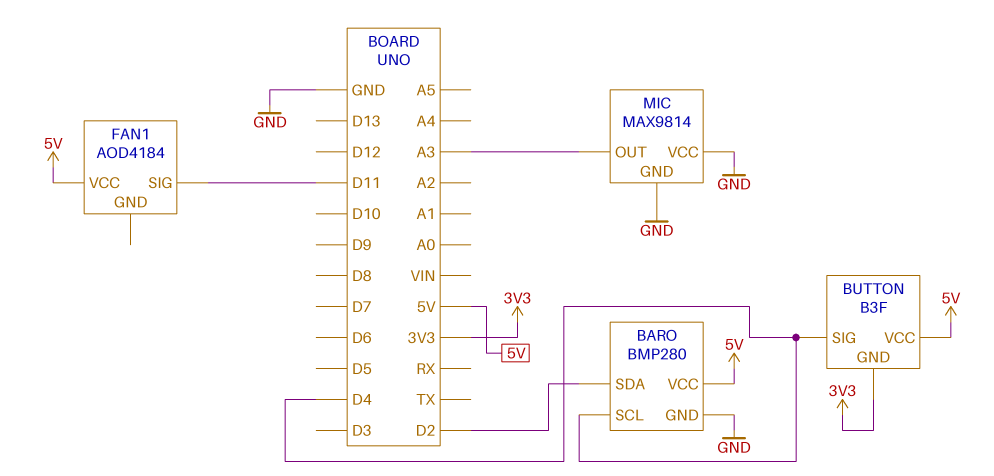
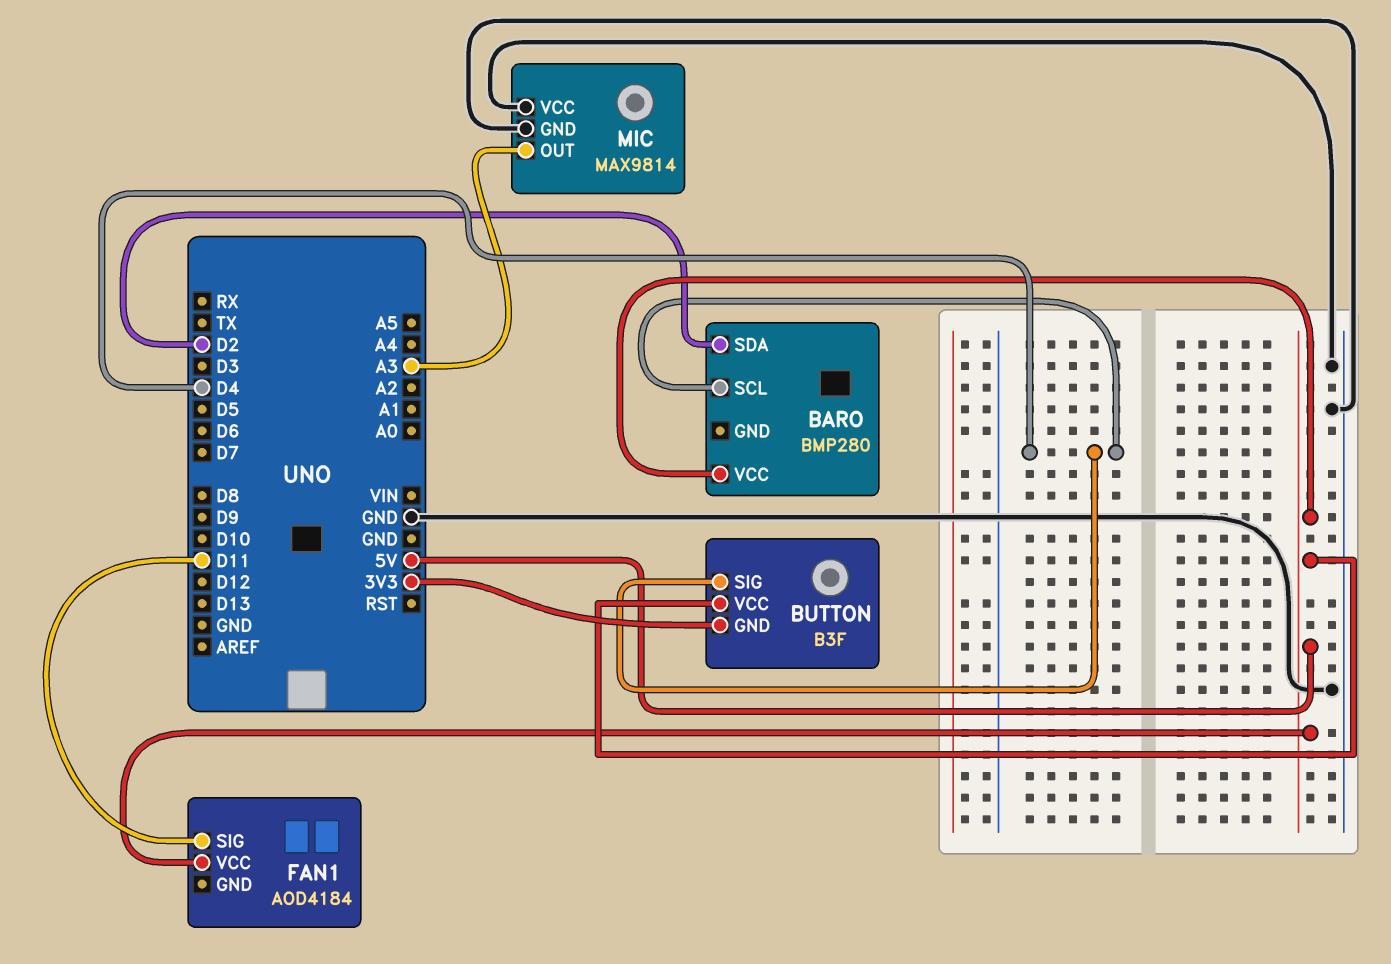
BARO pin GND: GND -> none

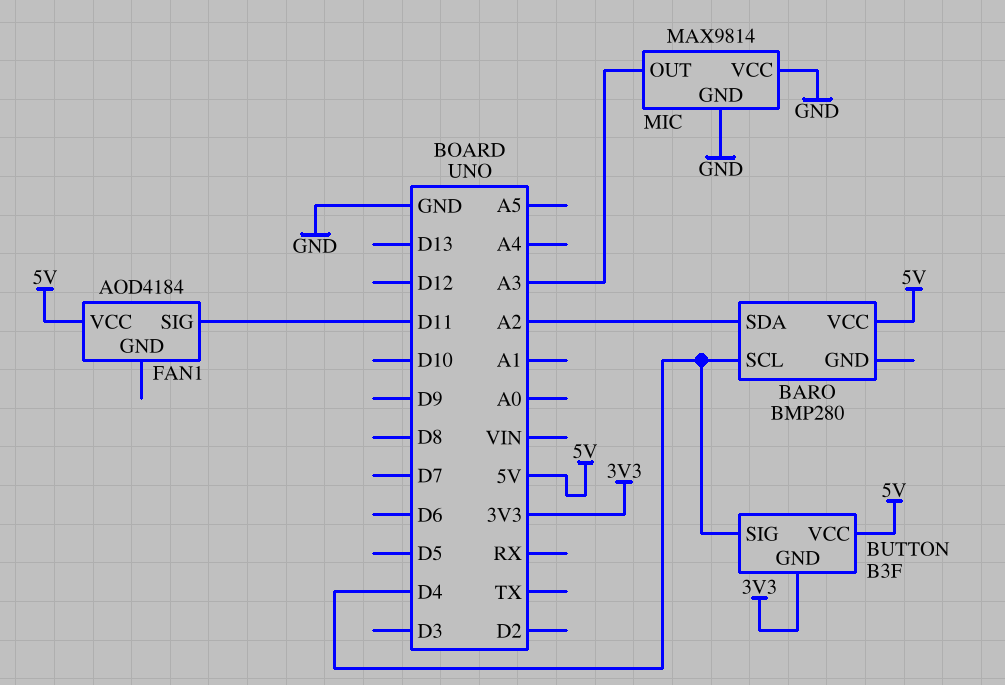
BARO pin SDA: D2 -> A2

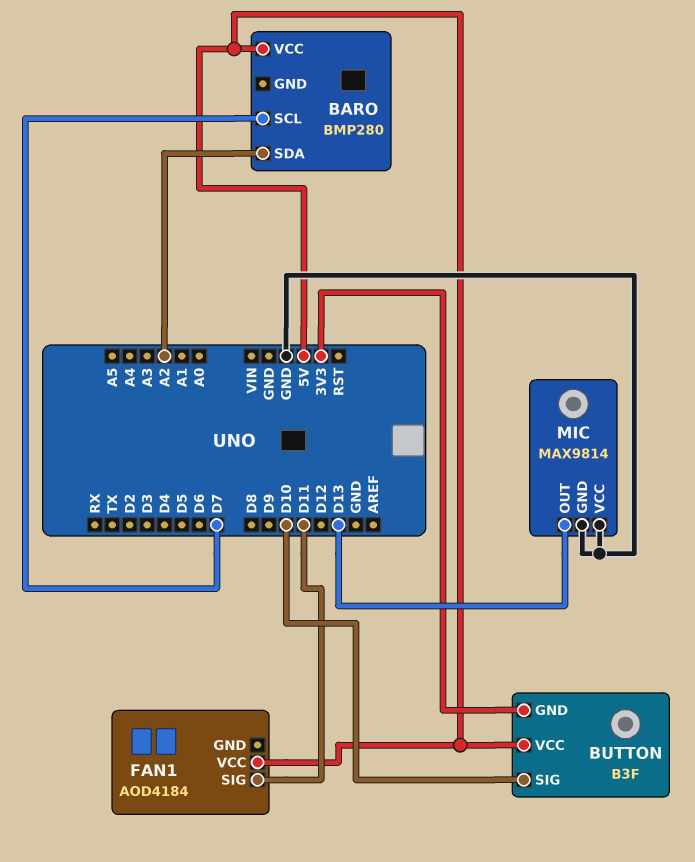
BARO pin SCL: D4 -> D7
BUTTON pin SIG: D4 -> D10
MIC pin OUT: A3 -> D13

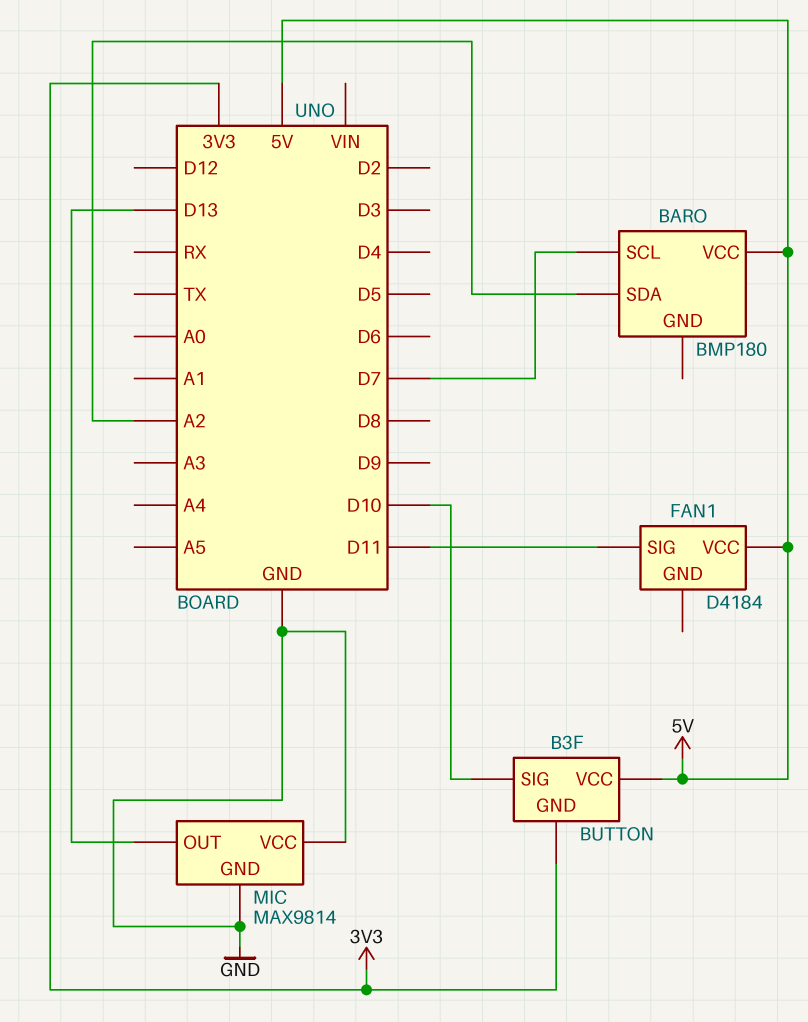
BARO: BMP280 -> BMP180
FAN1: AOD4184 -> D4184

